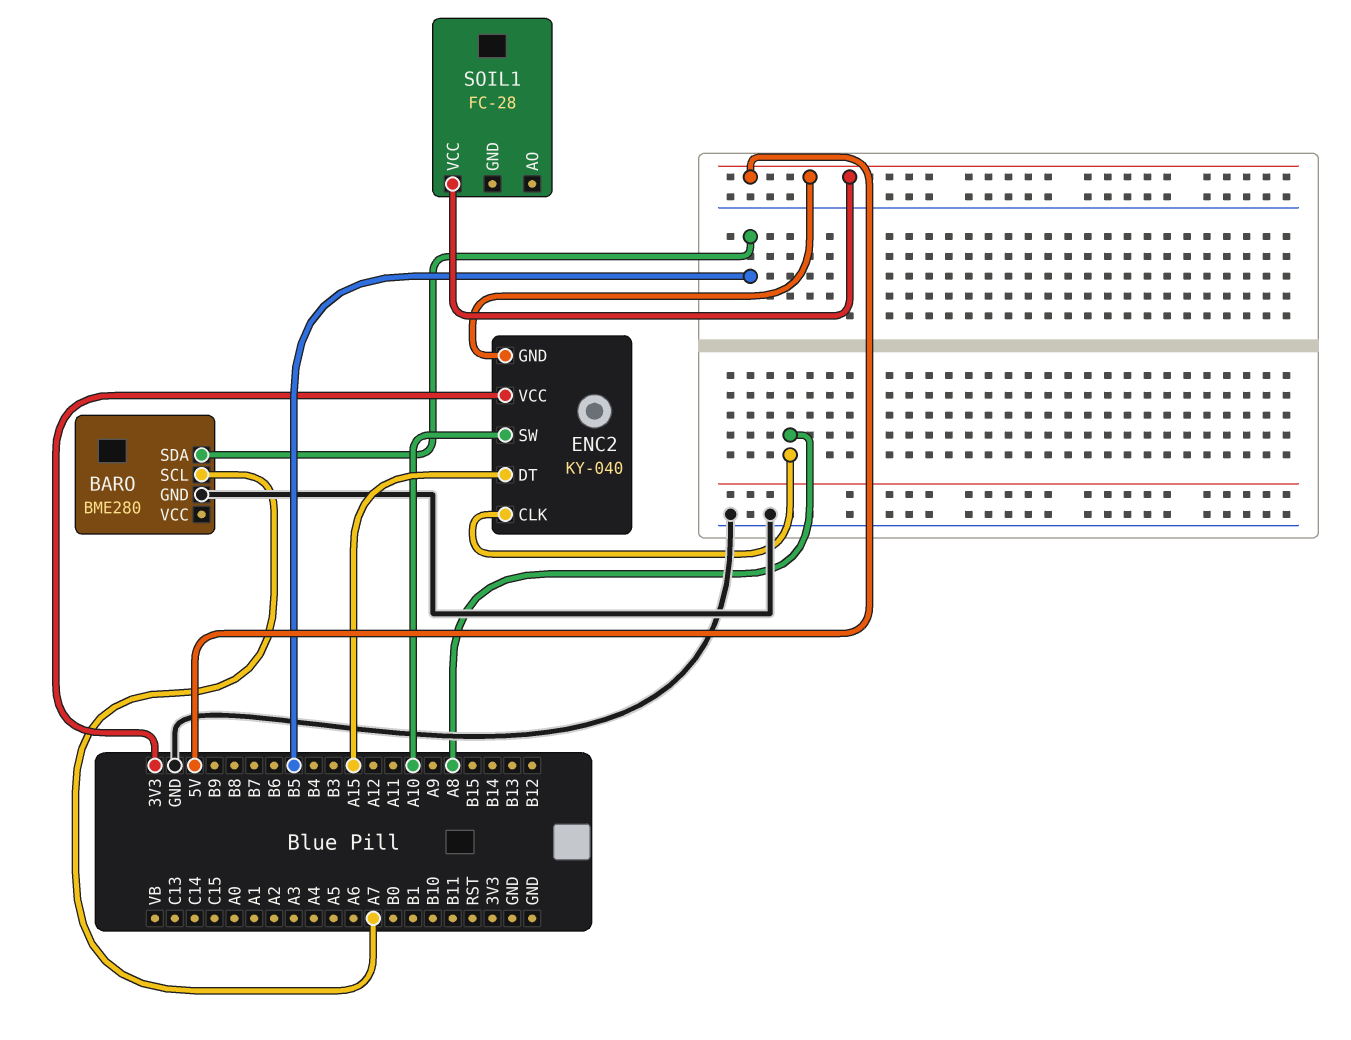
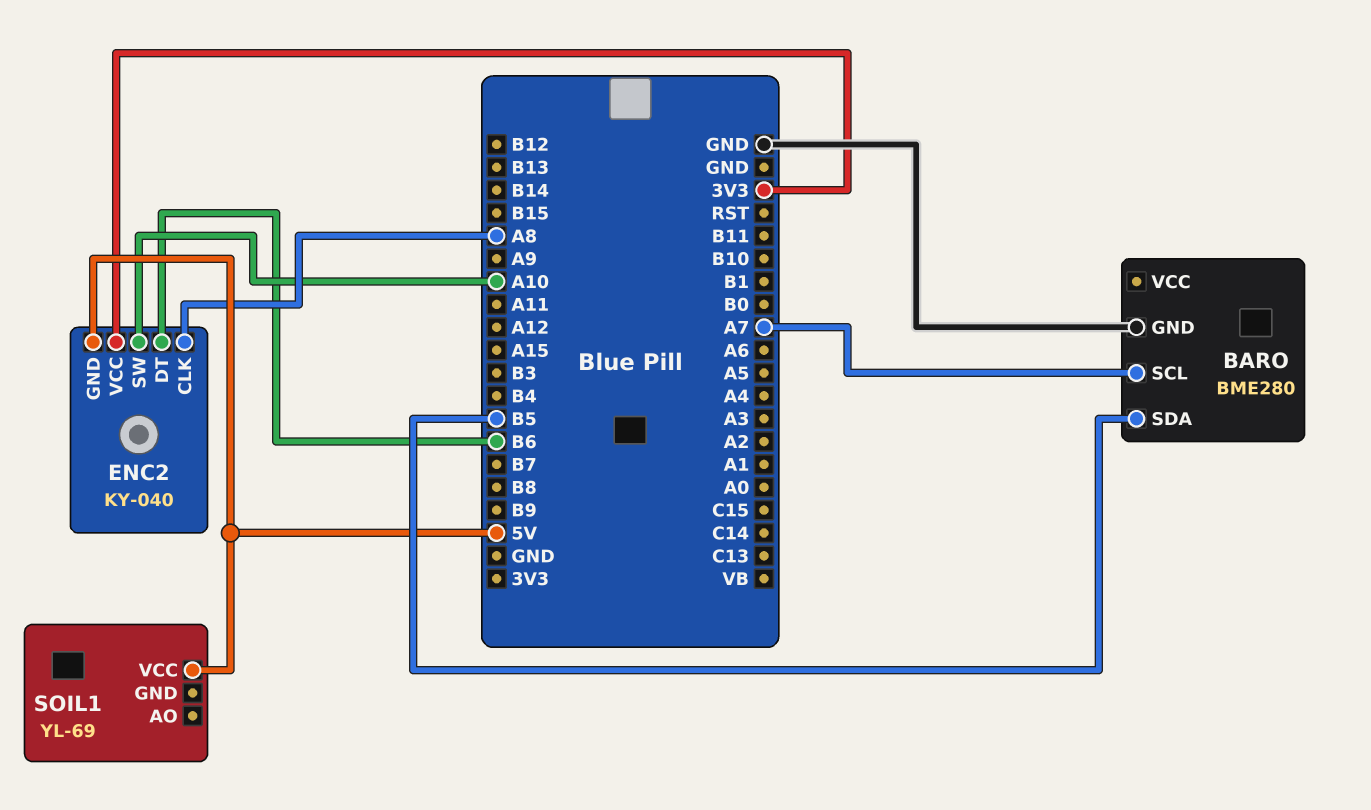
ENC2 pin DT: A15 -> B6
SOIL1: FC-28 -> YL-69

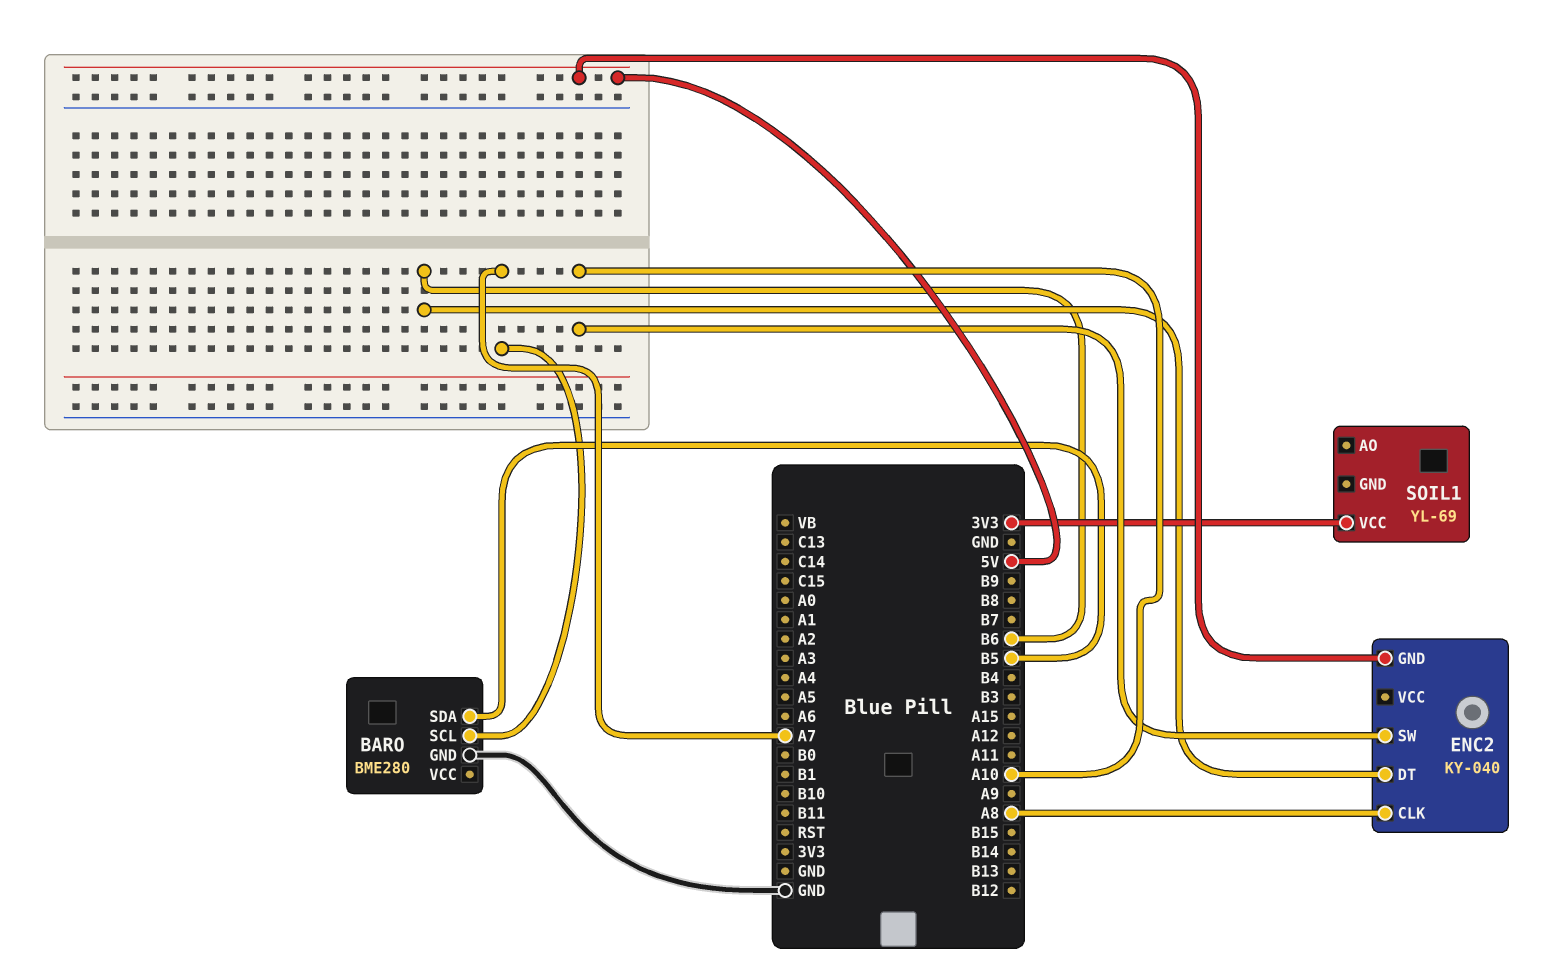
ENC2 pin VCC: 3V3 -> none
SOIL1 pin VCC: 5V -> 3V3

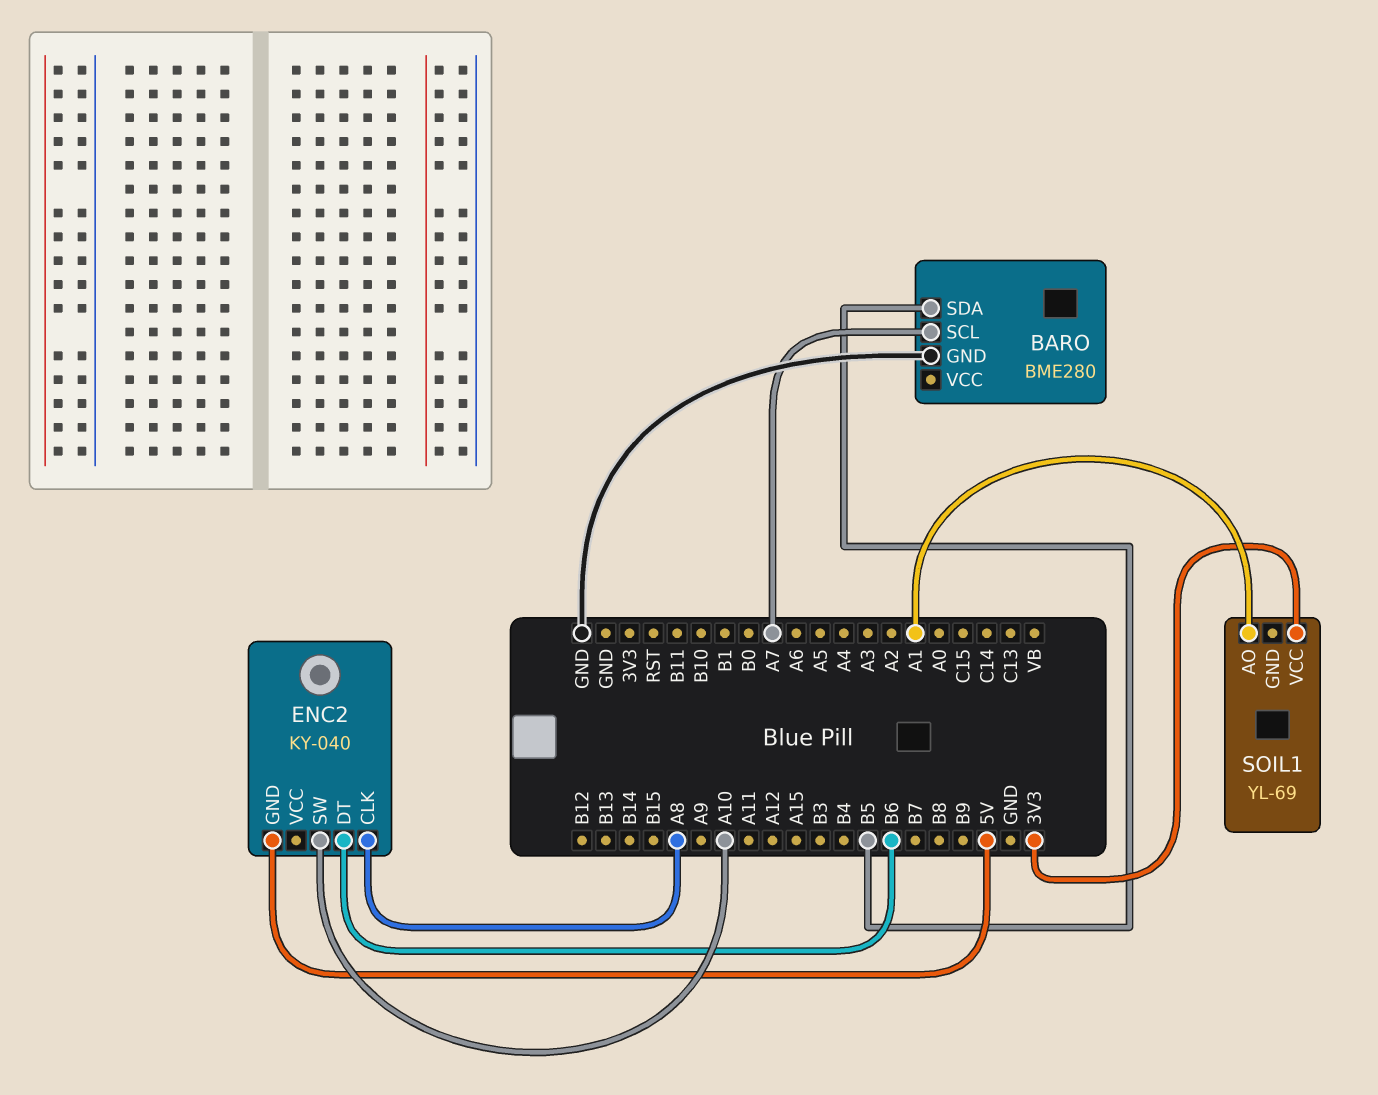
SOIL1 pin AO: none -> A1

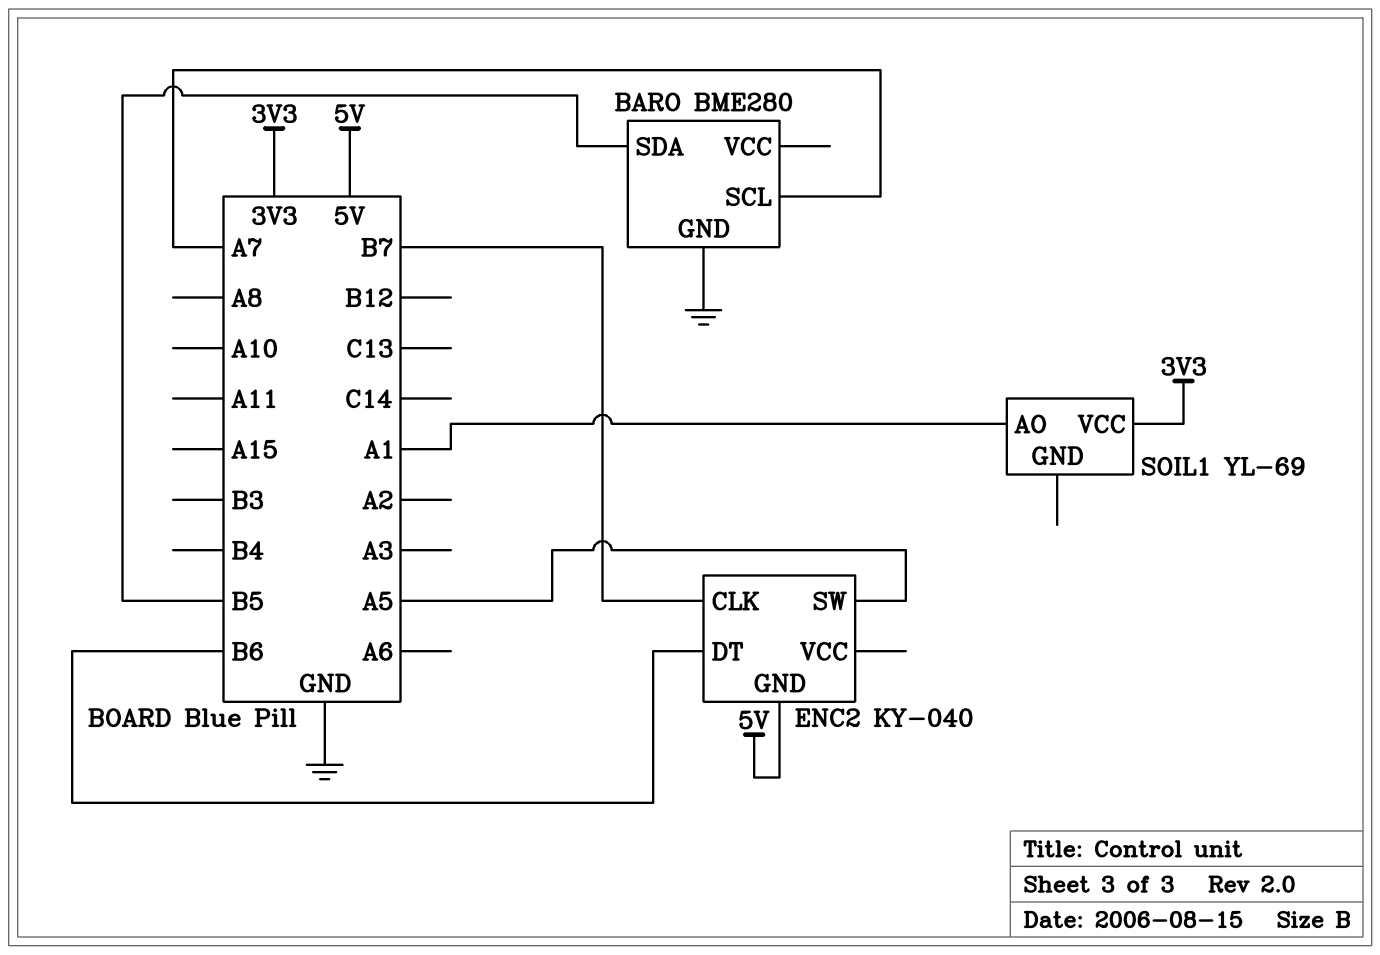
ENC2 pin CLK: A8 -> B7
ENC2 pin SW: A10 -> A5

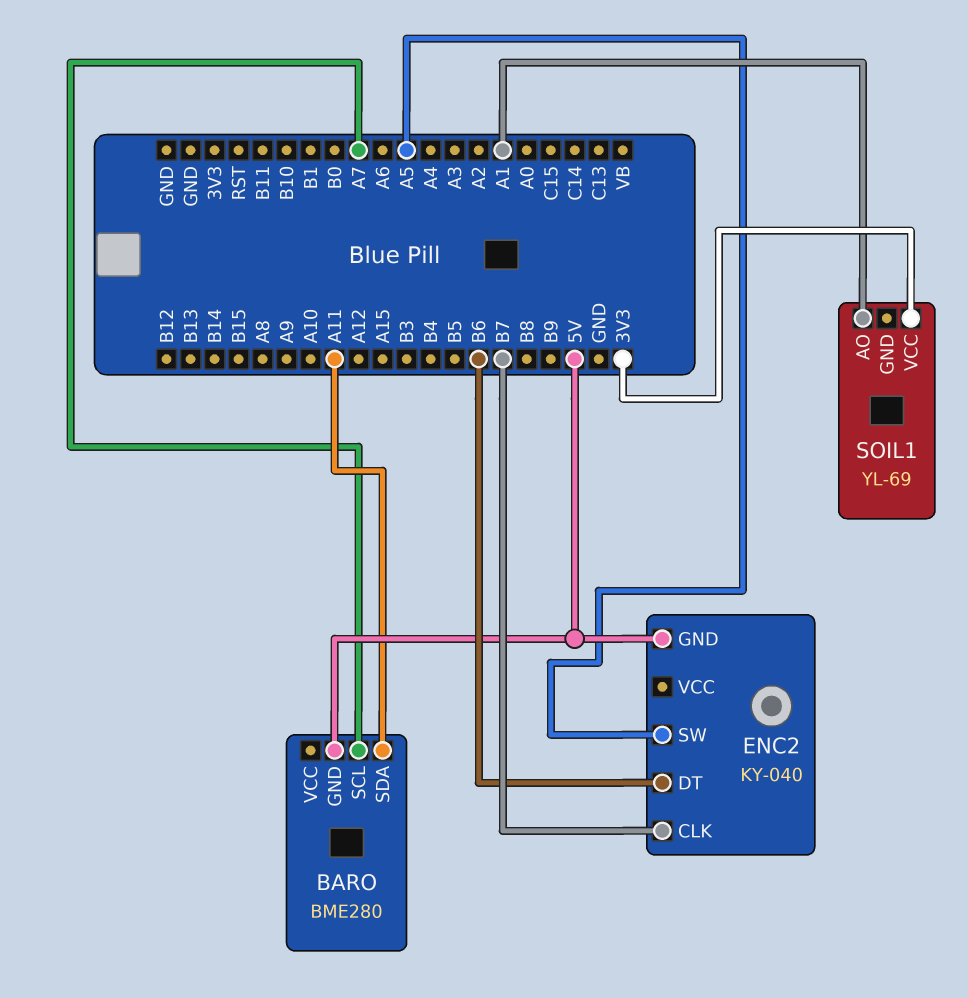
BARO pin GND: GND -> 5V
BARO pin SDA: B5 -> A11

